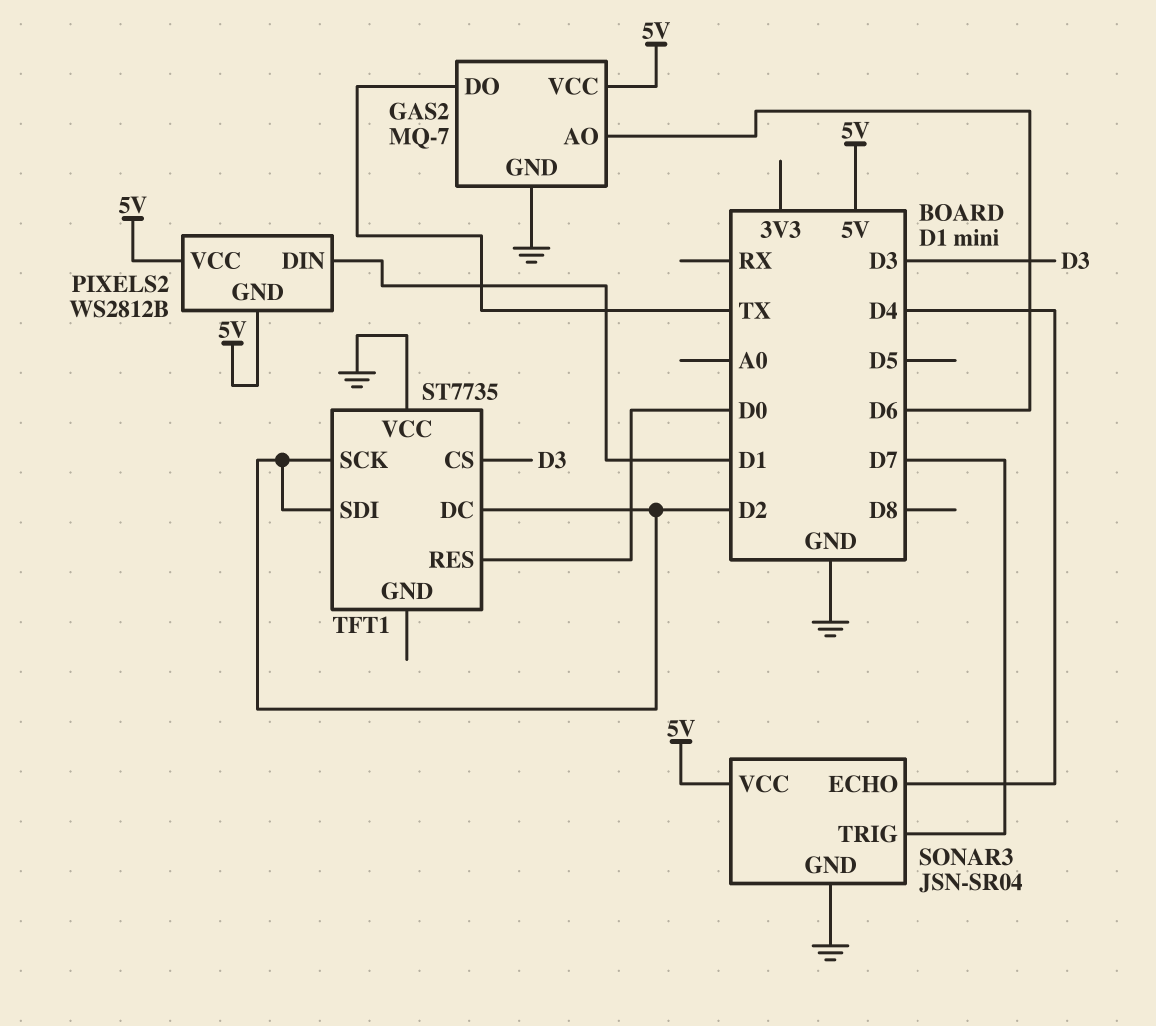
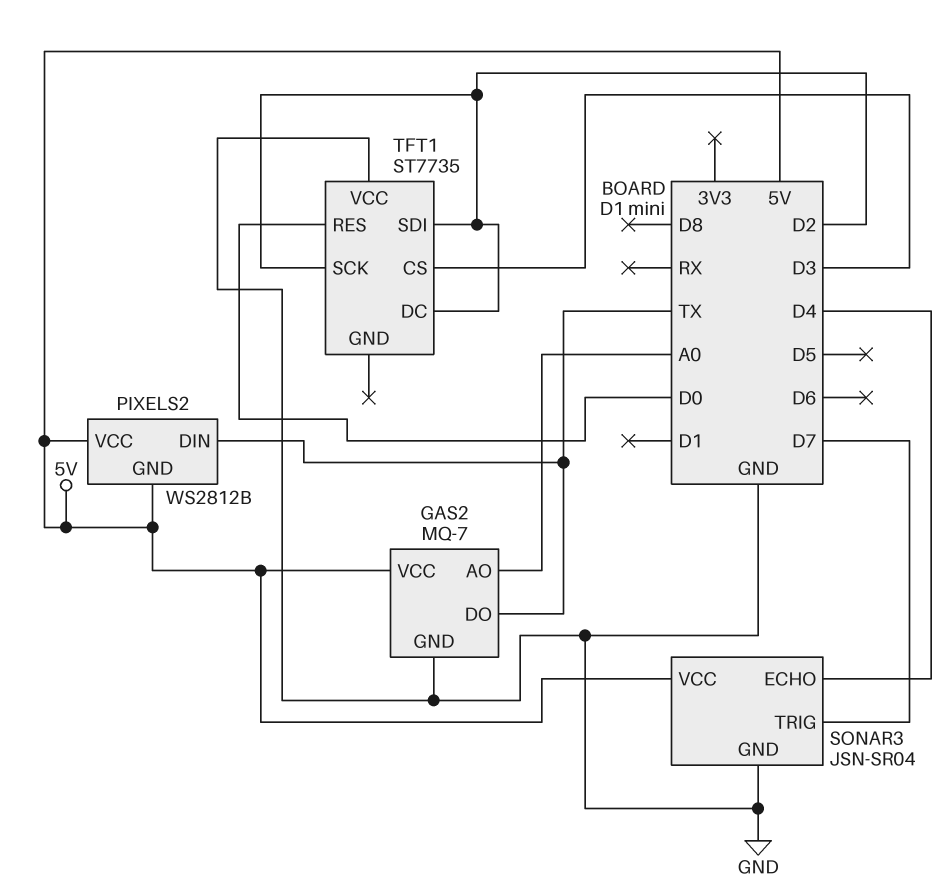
GAS2 pin AO: D6 -> A0
PIXELS2 pin DIN: D1 -> TX

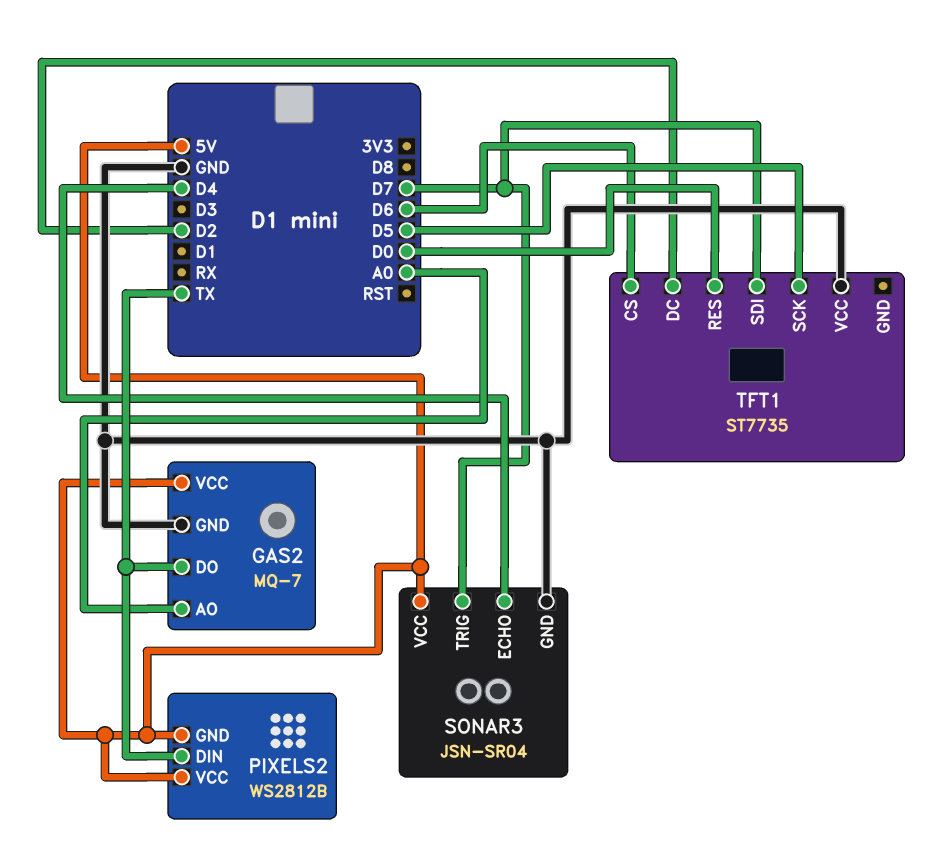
TFT1 pin CS: D3 -> D6
TFT1 pin SCK: D2 -> D5
TFT1 pin SDI: D2 -> D7

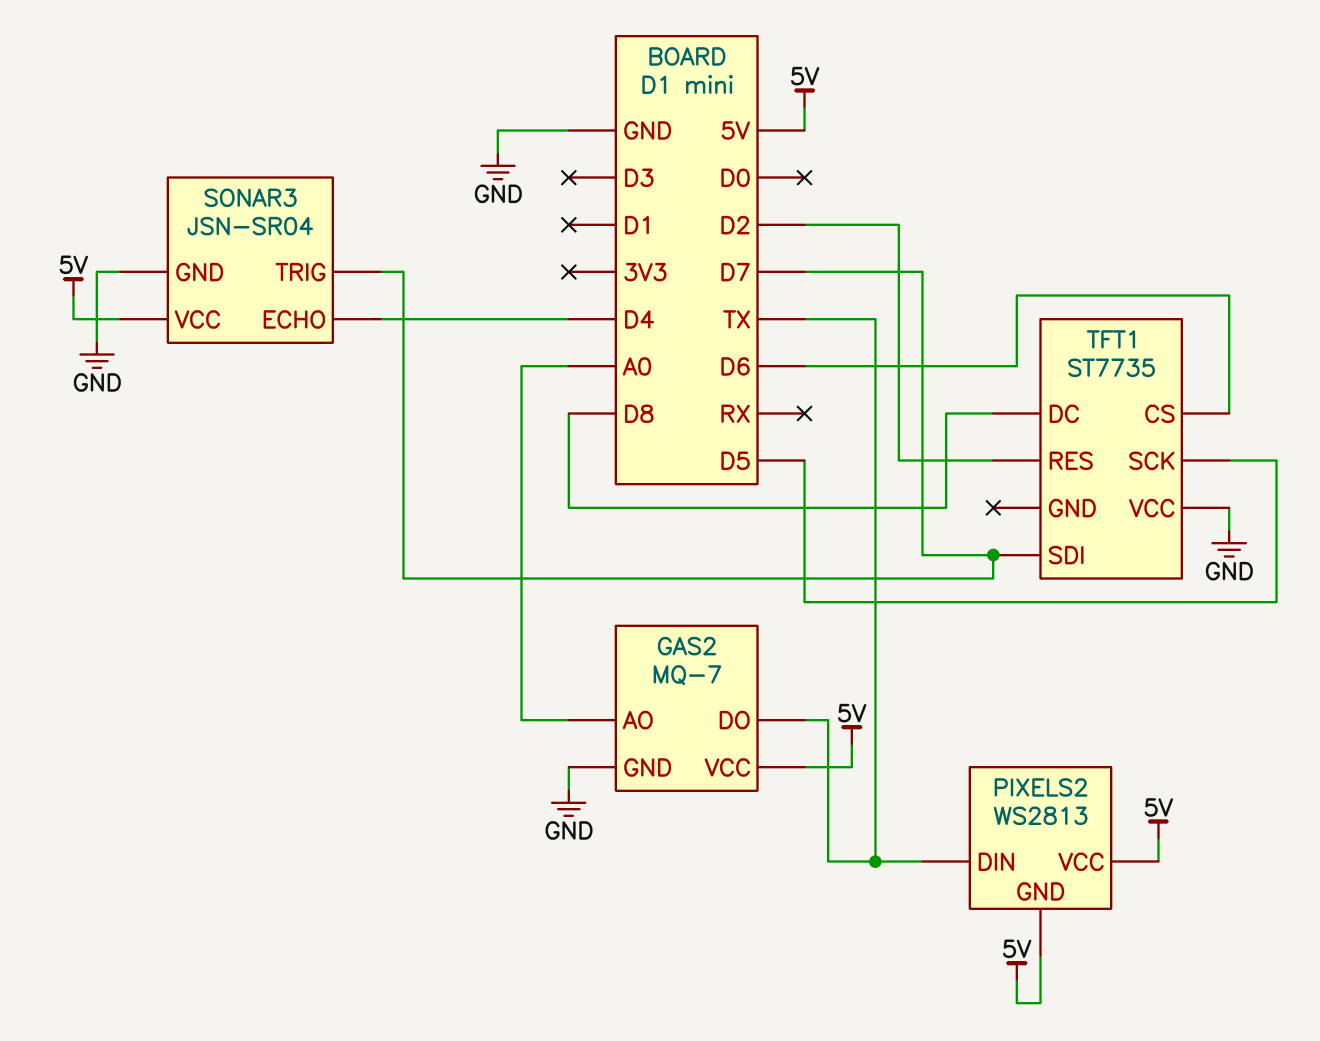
PIXELS2: WS2812B -> WS2813
TFT1 pin DC: D2 -> D8
TFT1 pin RES: D0 -> D2

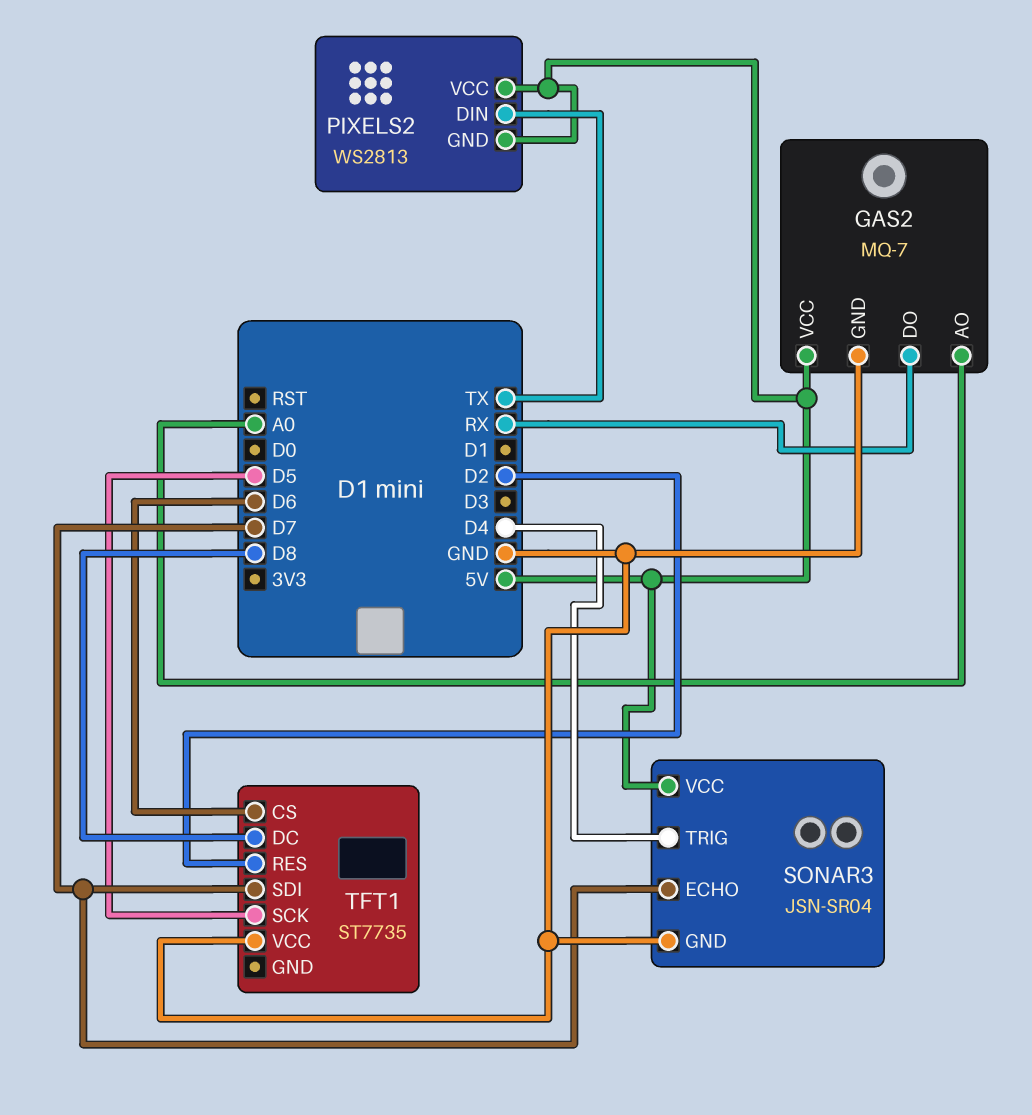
GAS2 pin DO: TX -> RX
SONAR3 pin ECHO: D4 -> D7
SONAR3 pin TRIG: D7 -> D4

